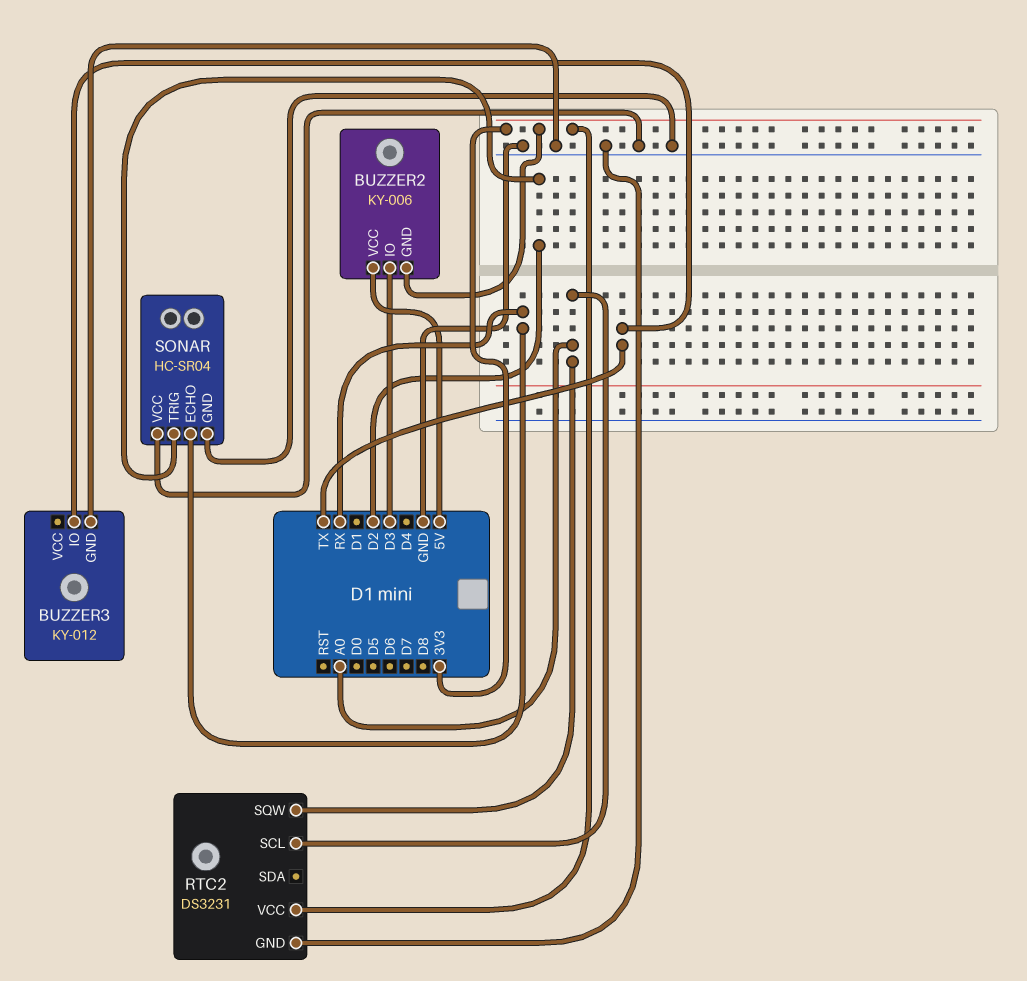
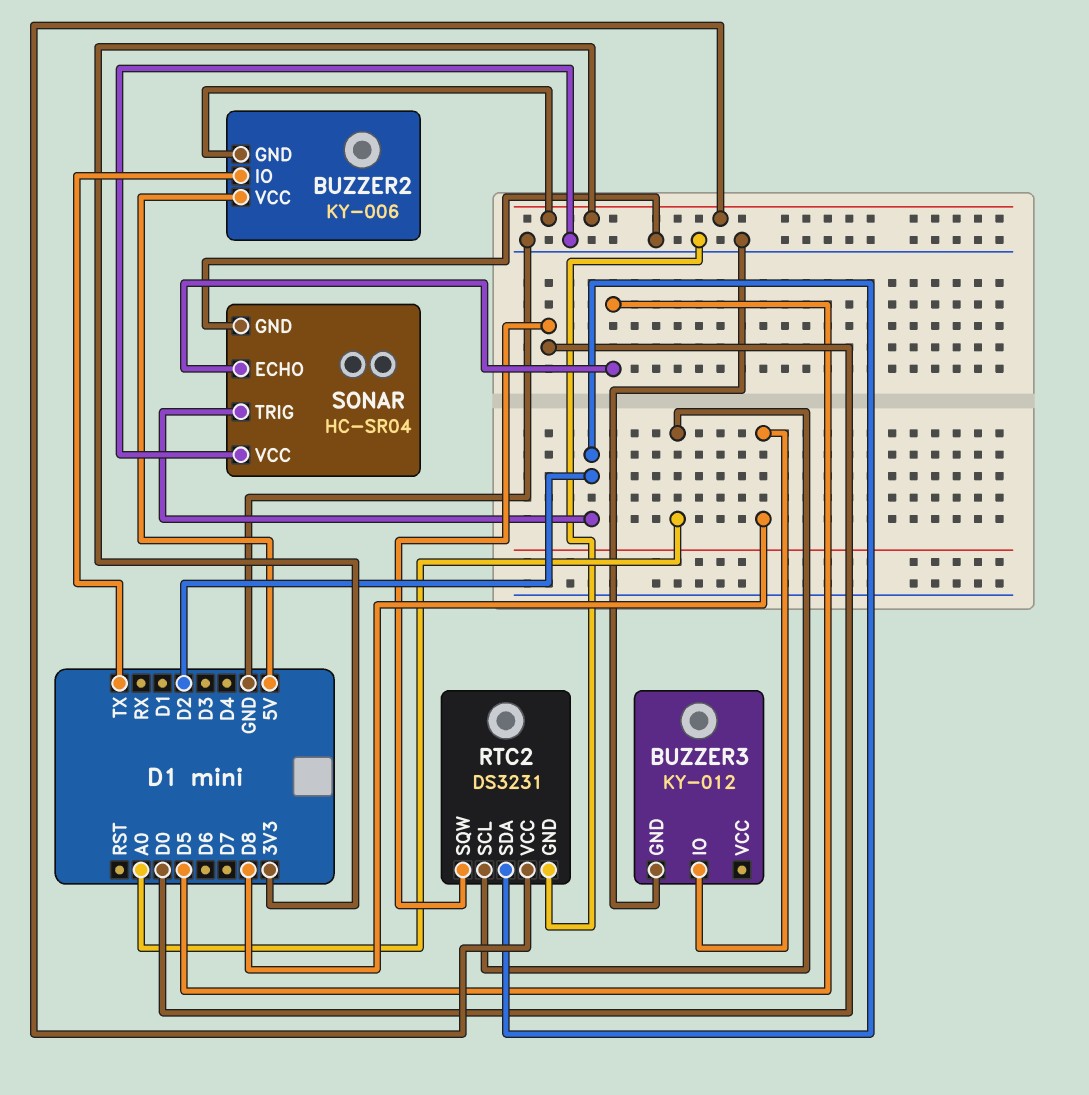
BUZZER2 pin IO: D3 -> TX
BUZZER3 pin IO: TX -> D8
RTC2 pin SDA: none -> D2
RTC2 pin SQW: A0 -> D0
SONAR pin ECHO: RX -> D5

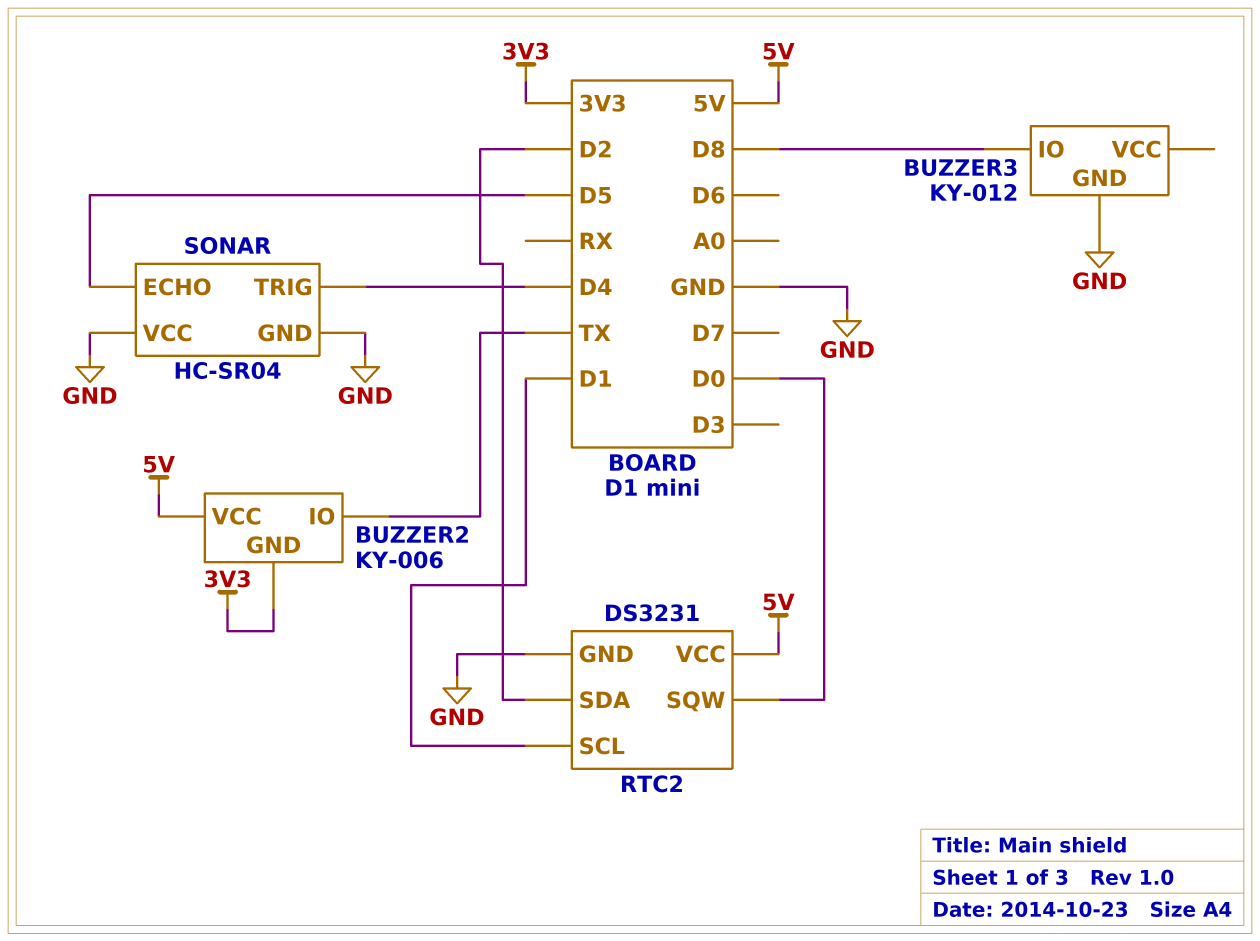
RTC2 pin SCL: A0 -> D1
RTC2 pin VCC: 3V3 -> 5V
SONAR pin TRIG: D2 -> D4

